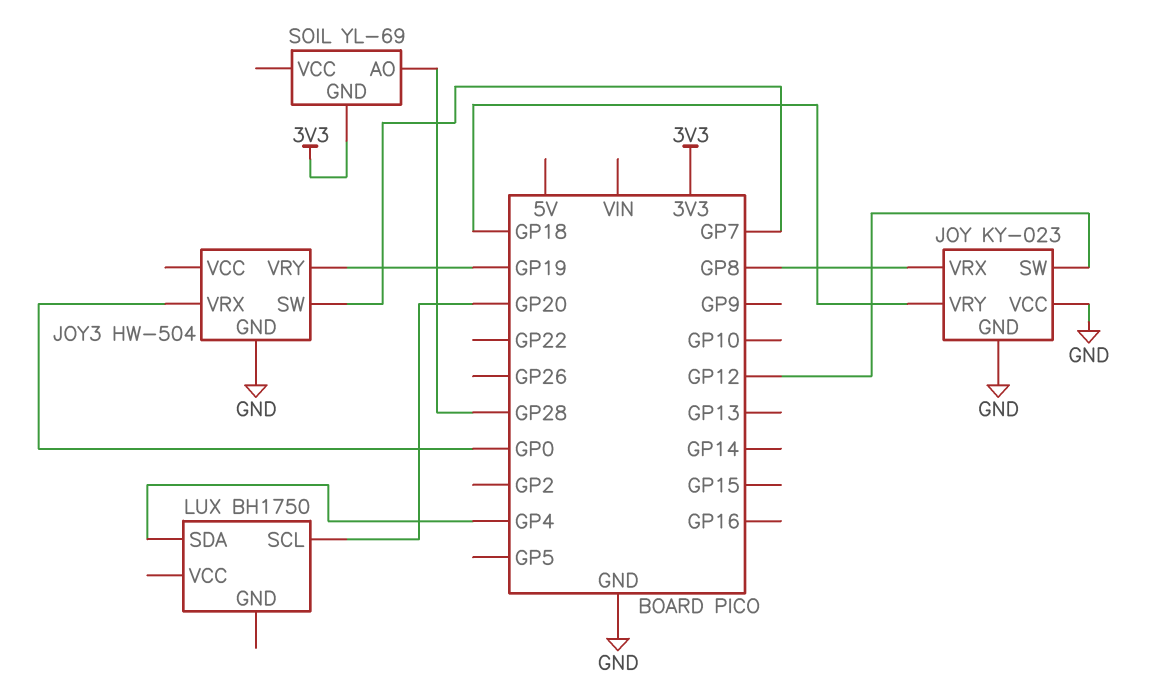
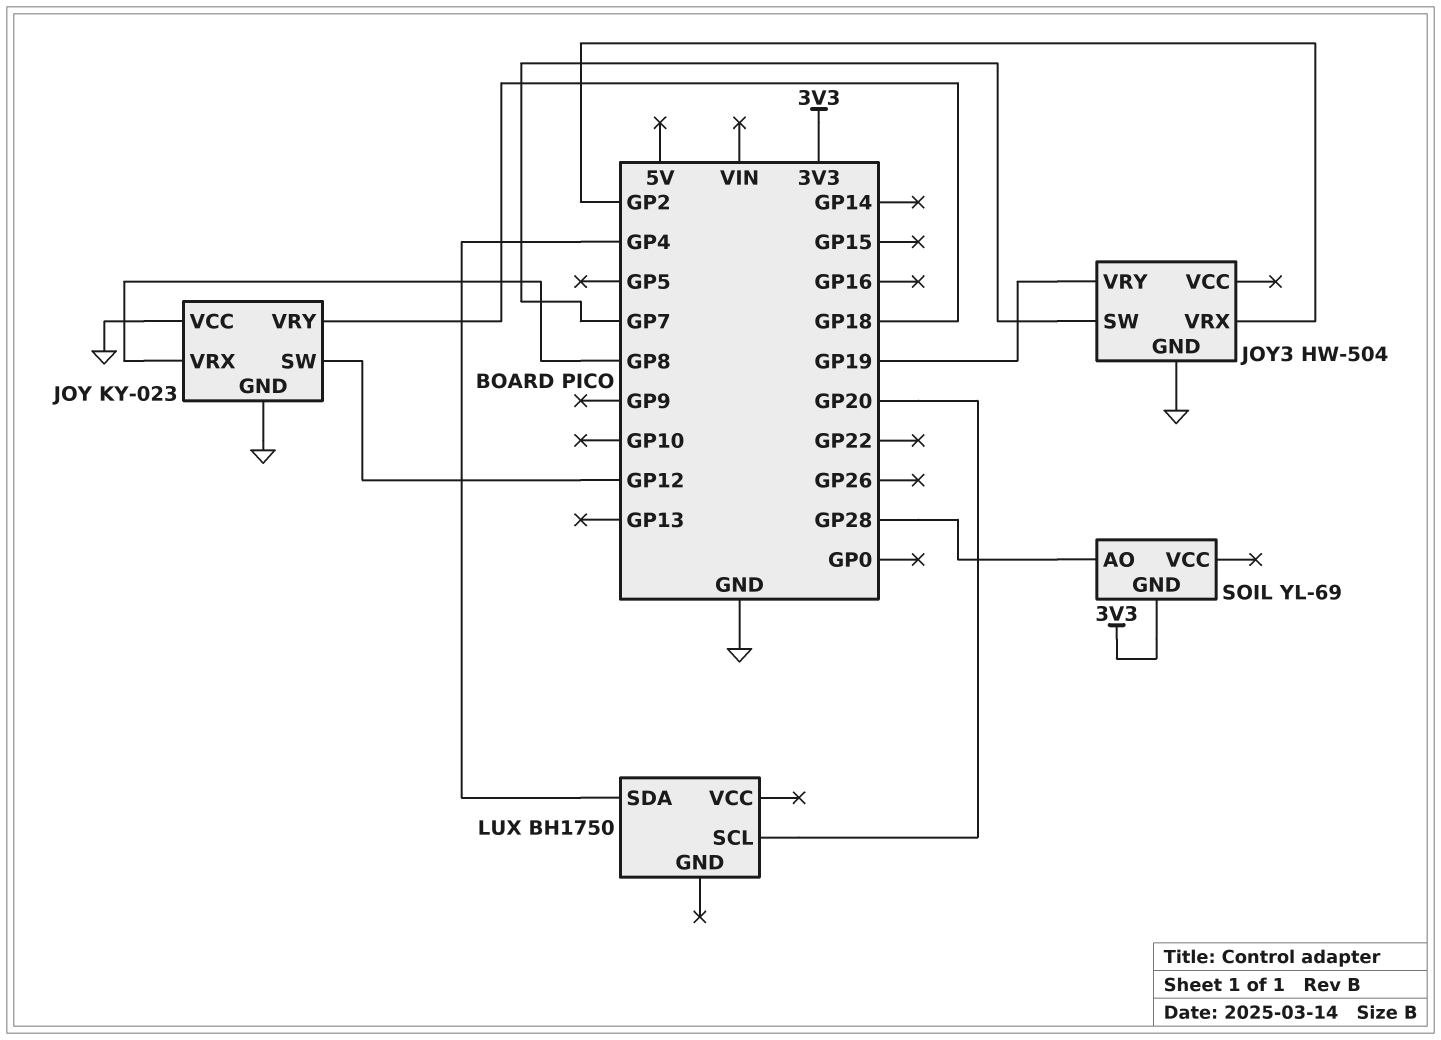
JOY3 pin VRX: GP0 -> GP2

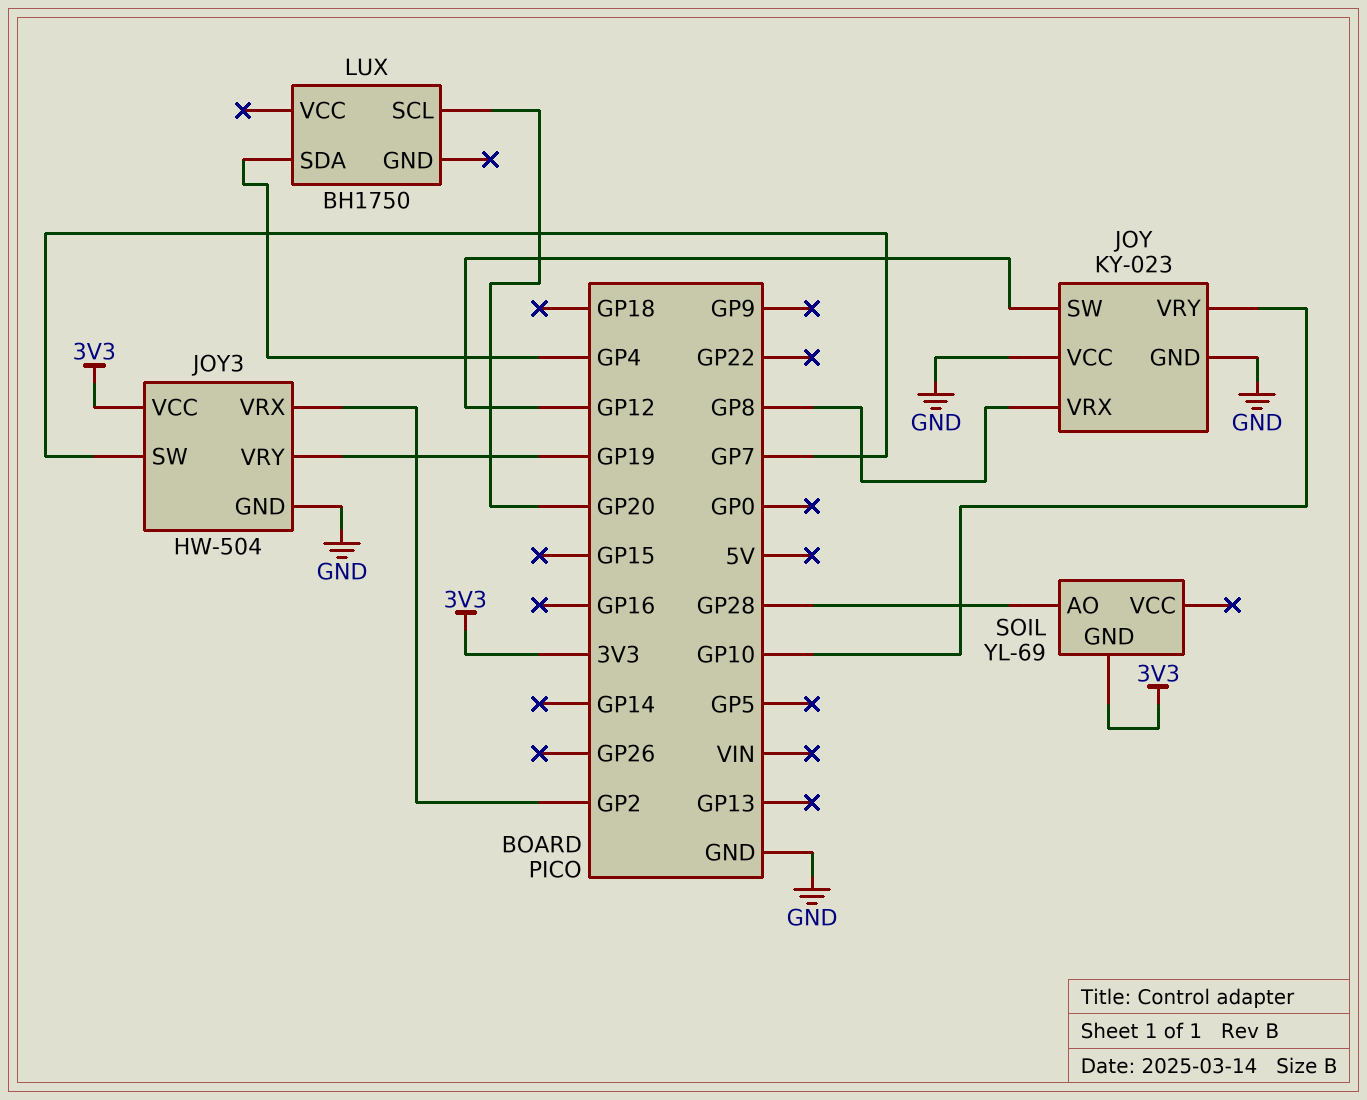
JOY pin VRY: GP18 -> GP10
JOY3 pin VCC: none -> 3V3

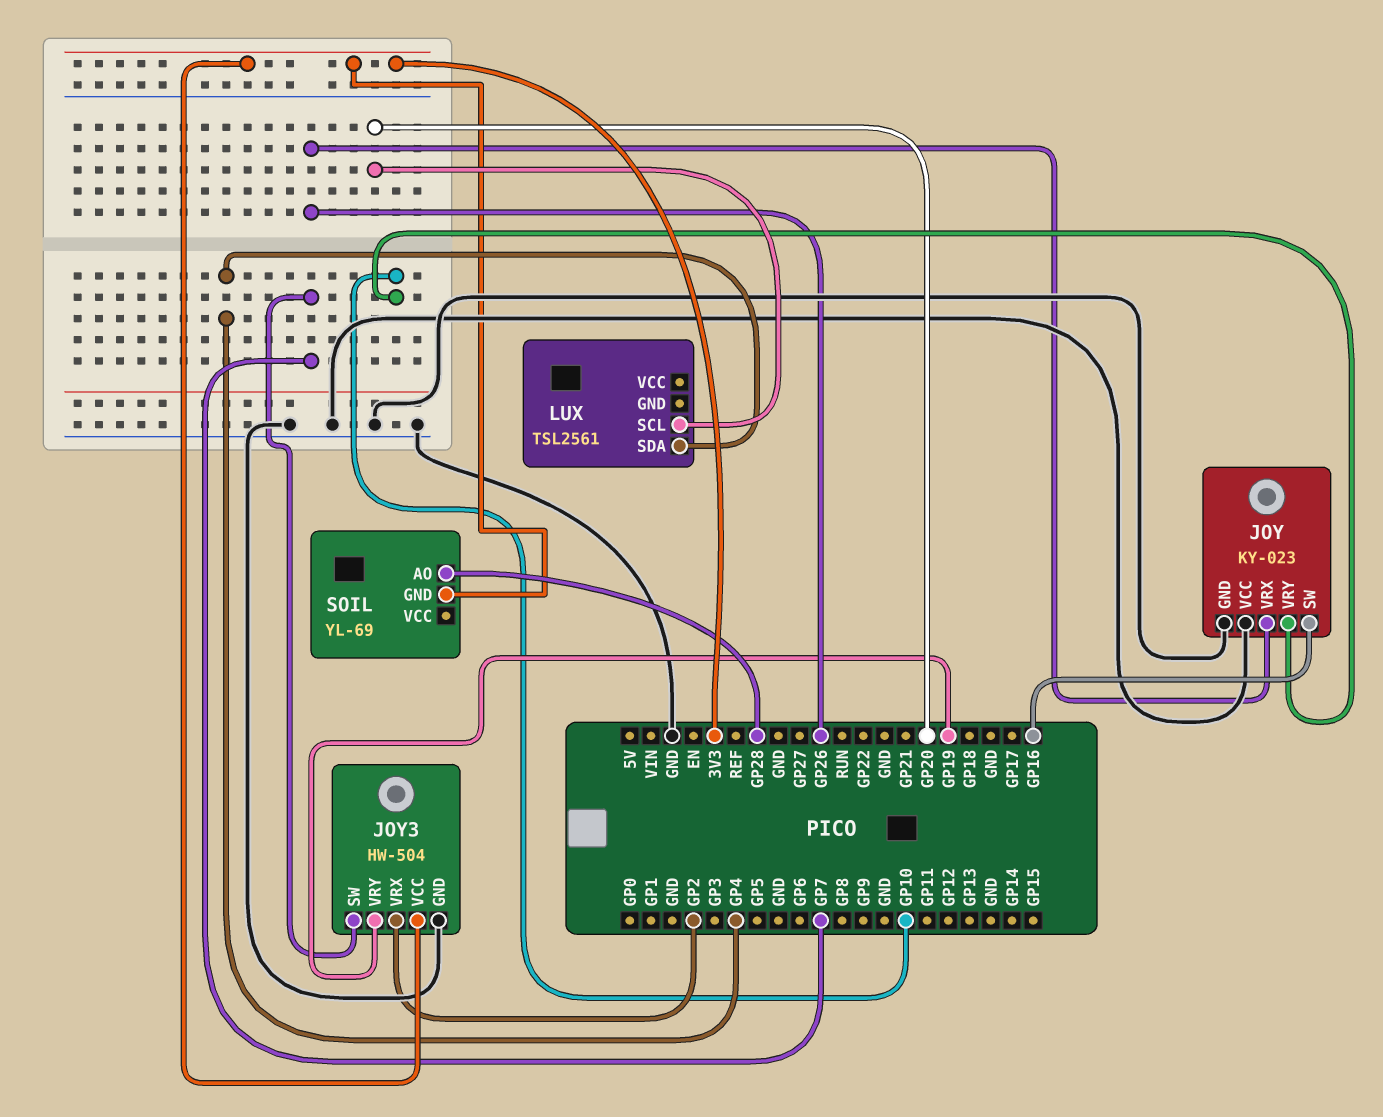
JOY pin SW: GP12 -> GP16
JOY pin VRX: GP8 -> GP26
LUX: BH1750 -> TSL2561

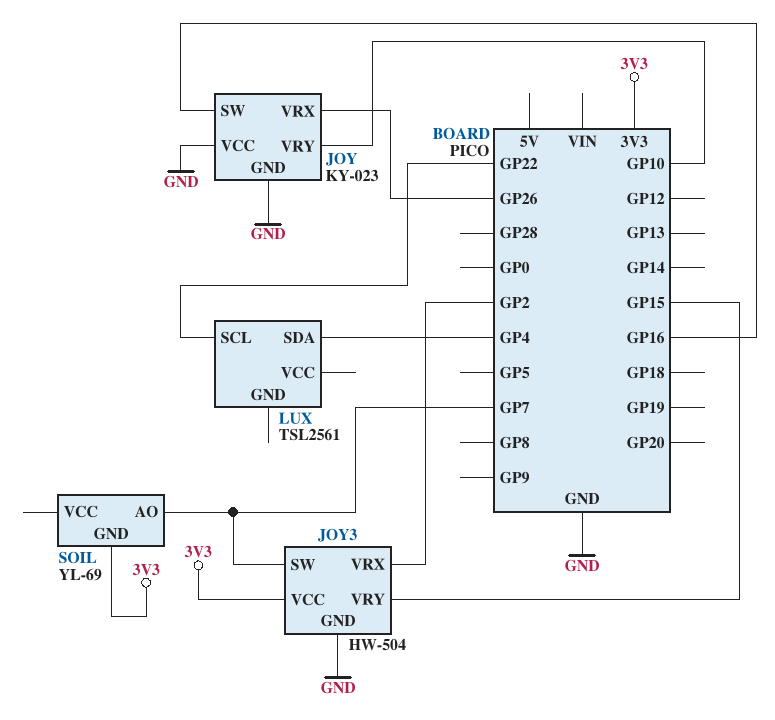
JOY3 pin VRY: GP19 -> GP15
LUX pin SCL: GP20 -> GP22
SOIL pin AO: GP28 -> GP7

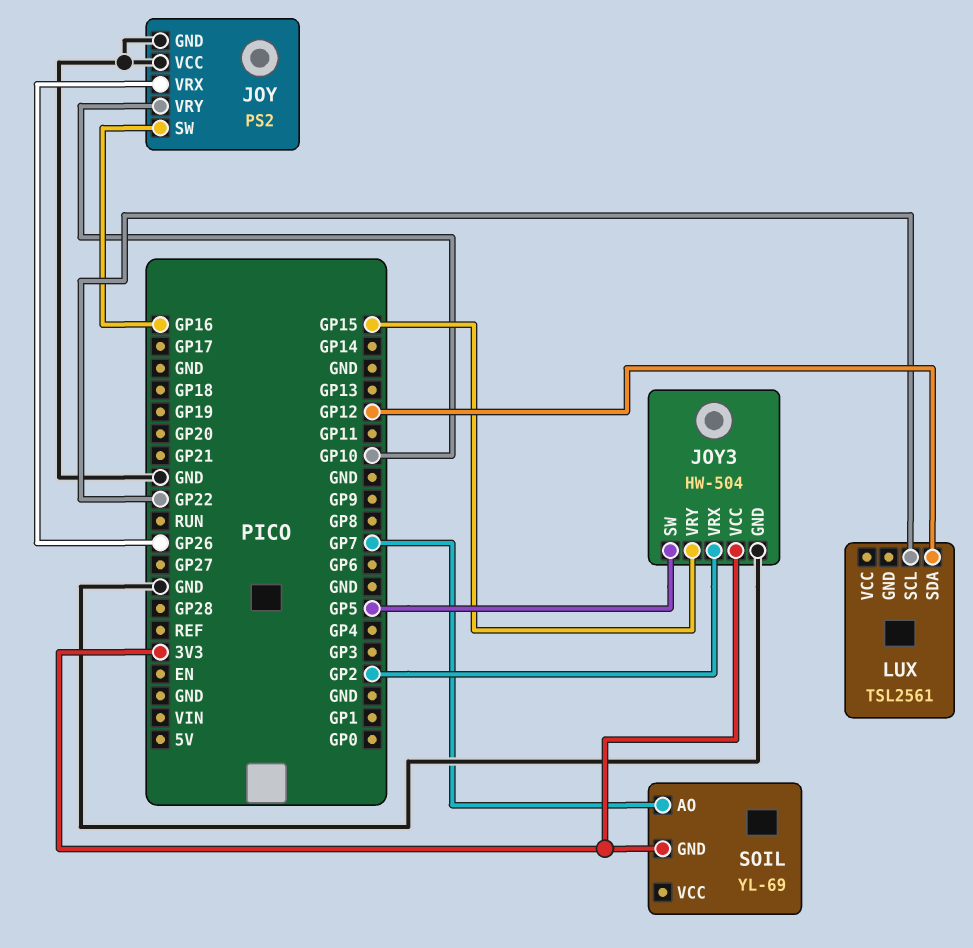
JOY: KY-023 -> PS2
JOY3 pin SW: GP7 -> GP5
LUX pin SDA: GP4 -> GP12

